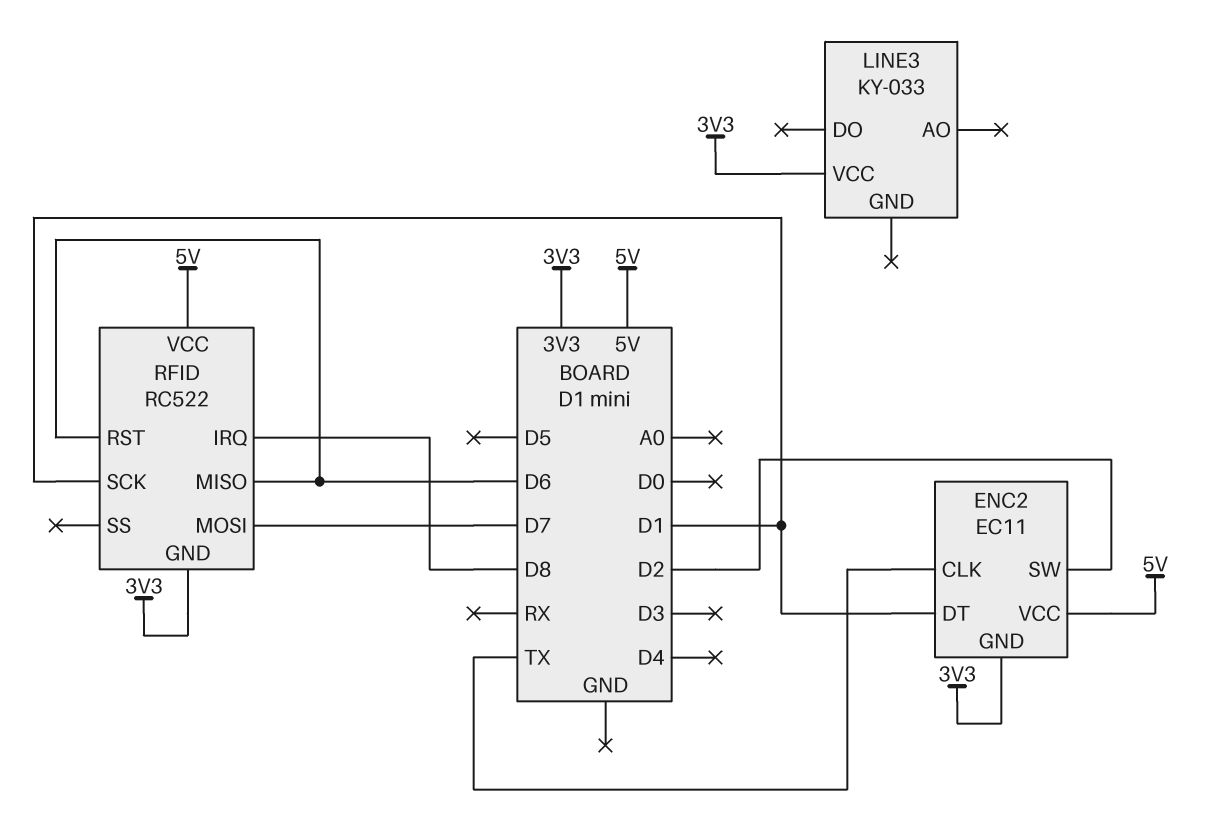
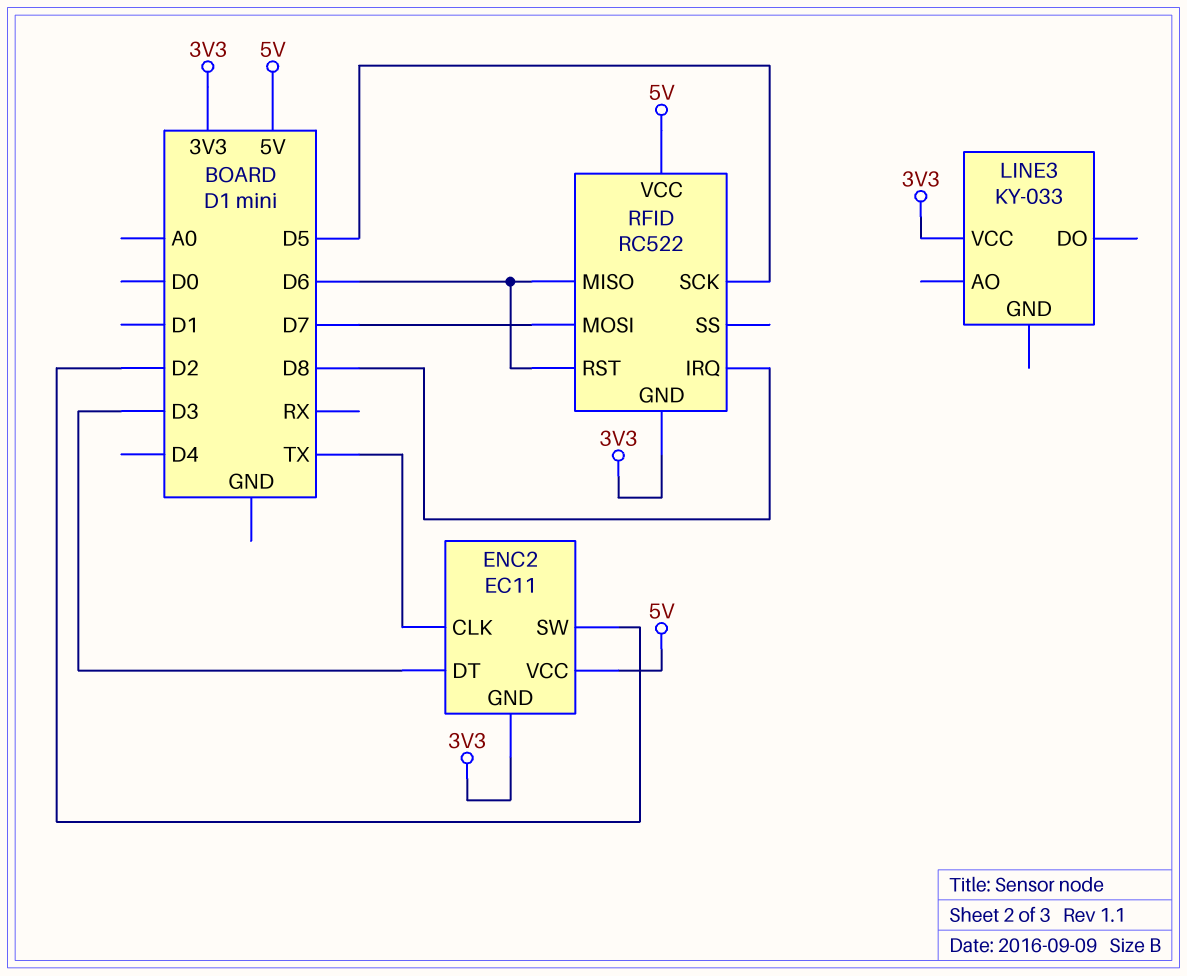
ENC2 pin DT: D1 -> D3
RFID pin SCK: D1 -> D5

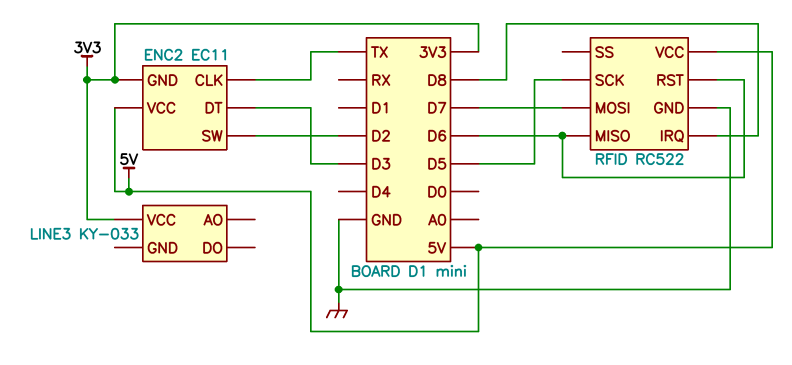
RFID pin GND: 3V3 -> GND

